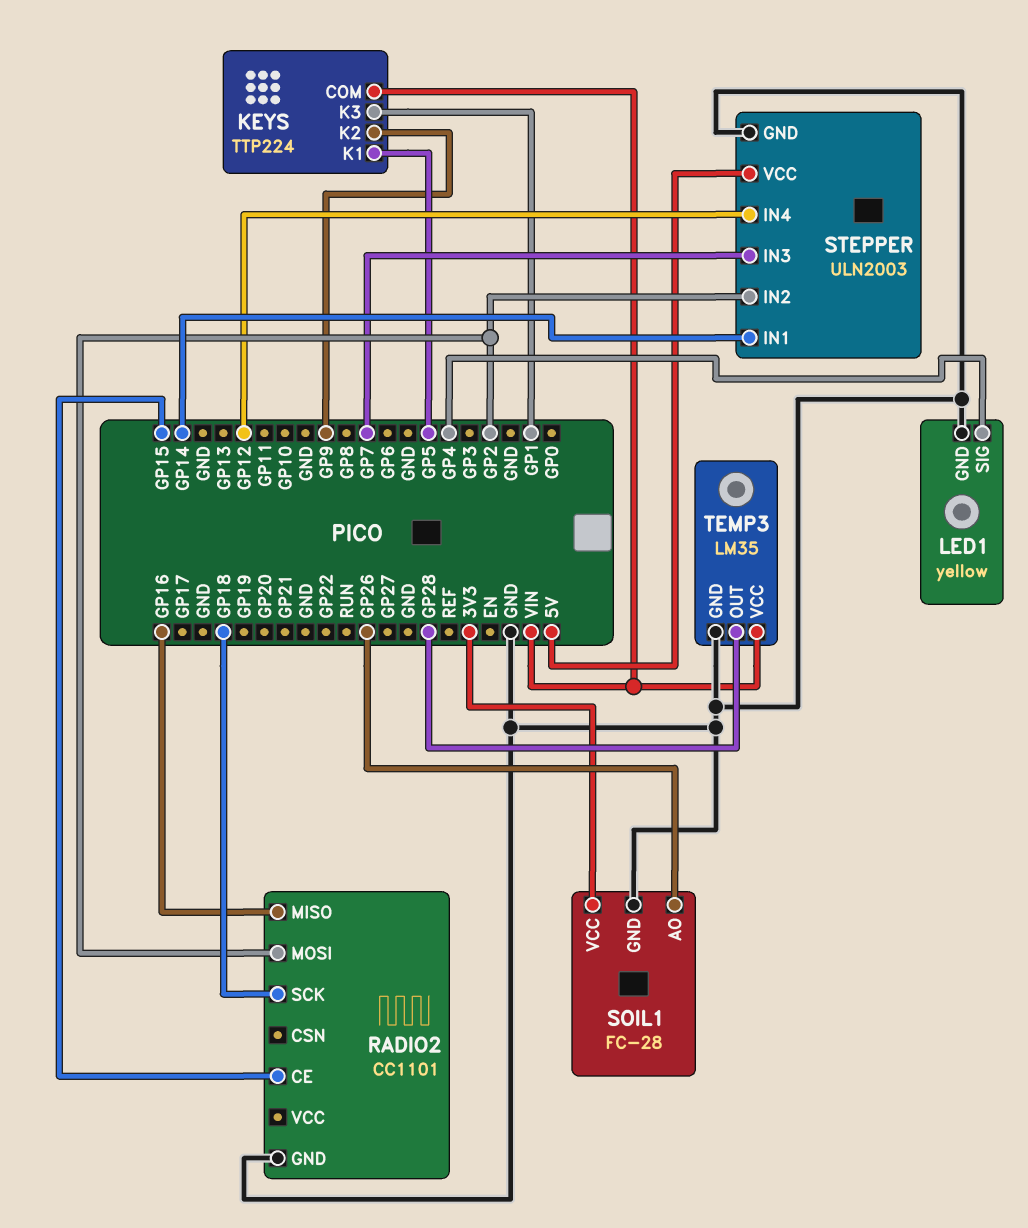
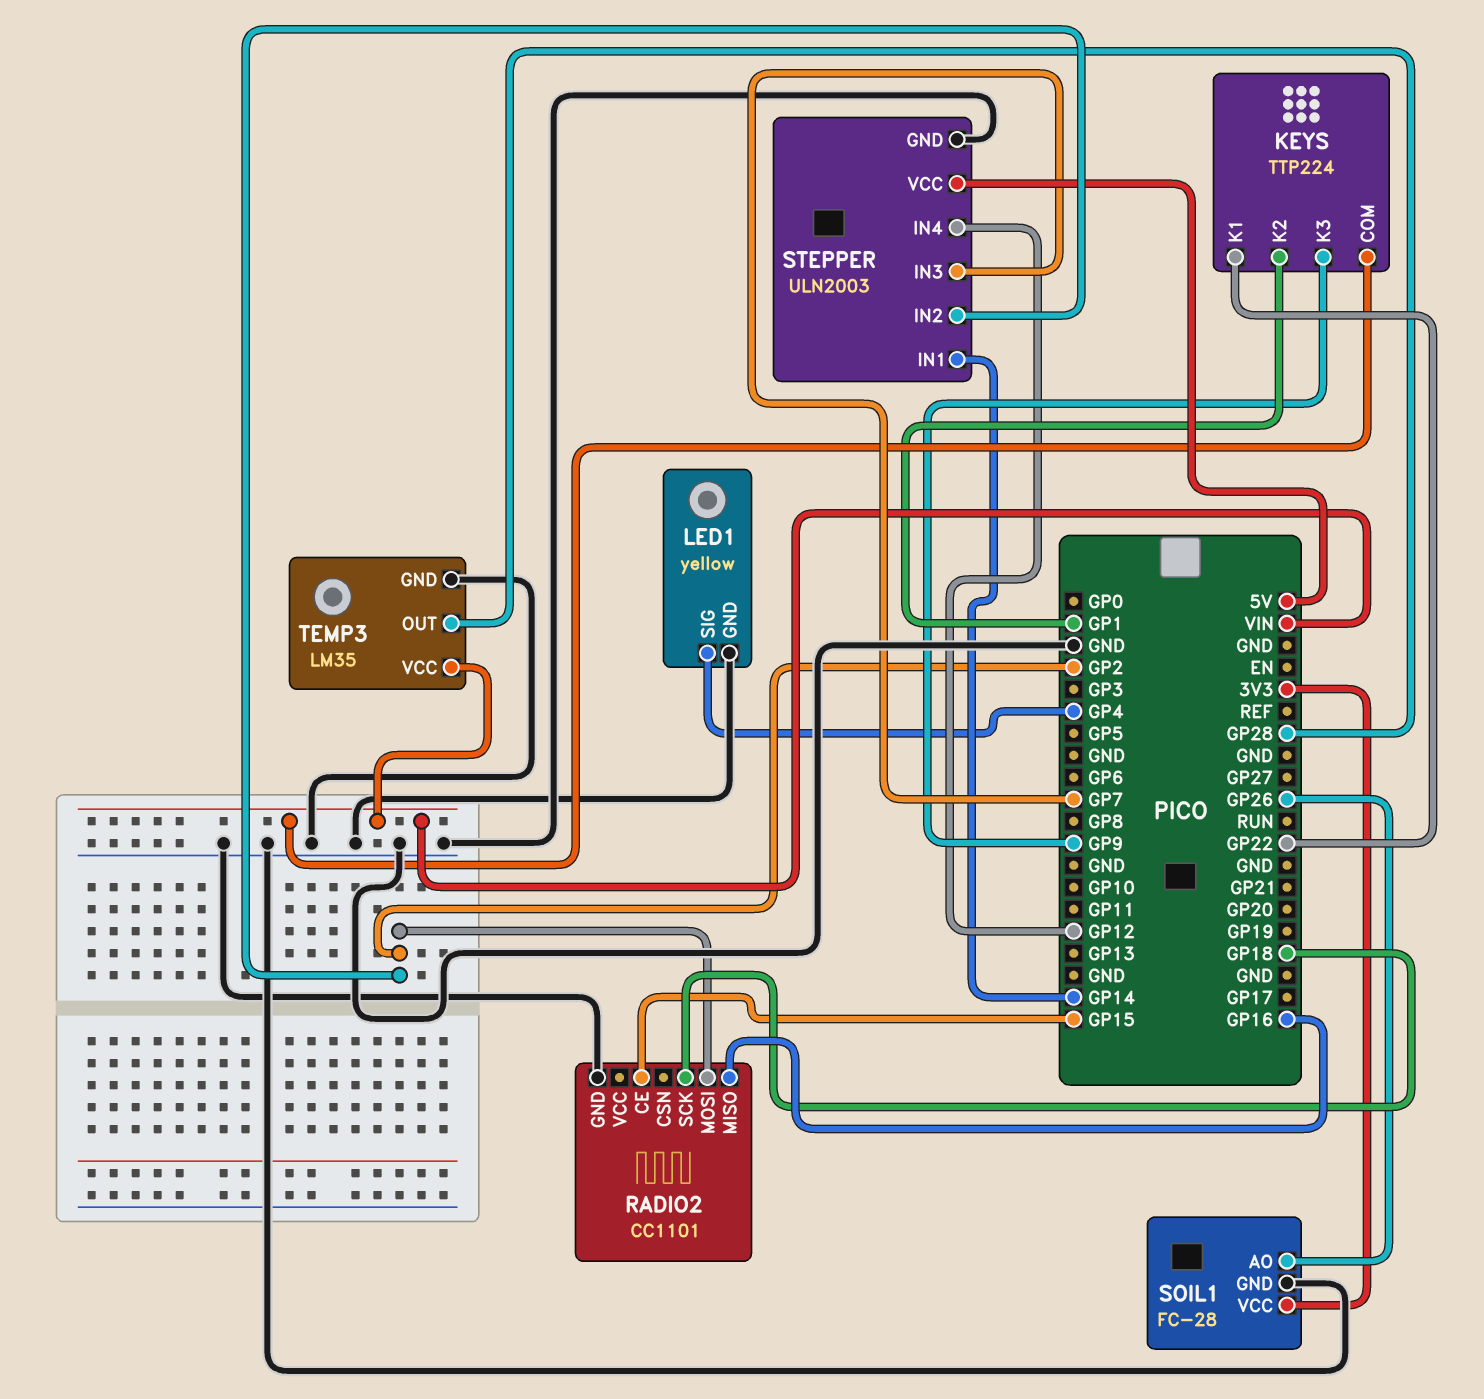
KEYS pin K1: GP5 -> GP22
KEYS pin K2: GP9 -> GP1
KEYS pin K3: GP1 -> GP9

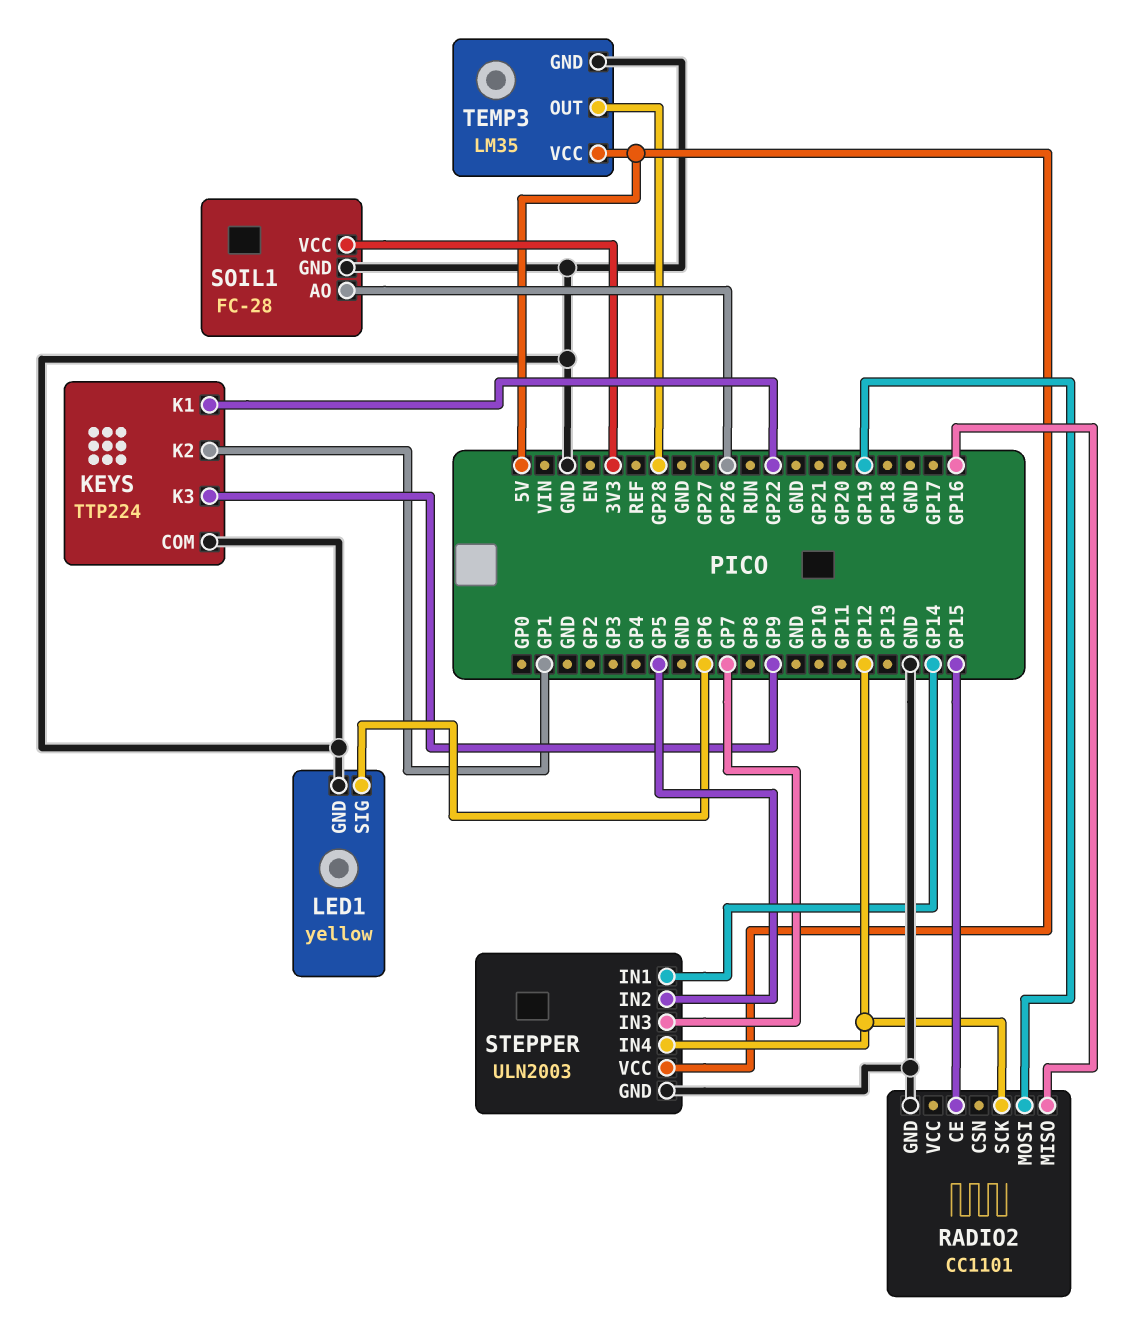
KEYS pin COM: VIN -> GND
LED1 pin SIG: GP4 -> GP6
RADIO2 pin MOSI: GP2 -> GP19
RADIO2 pin SCK: GP18 -> GP12
STEPPER pin IN2: GP2 -> GP5
TEMP3 pin VCC: VIN -> 5V

